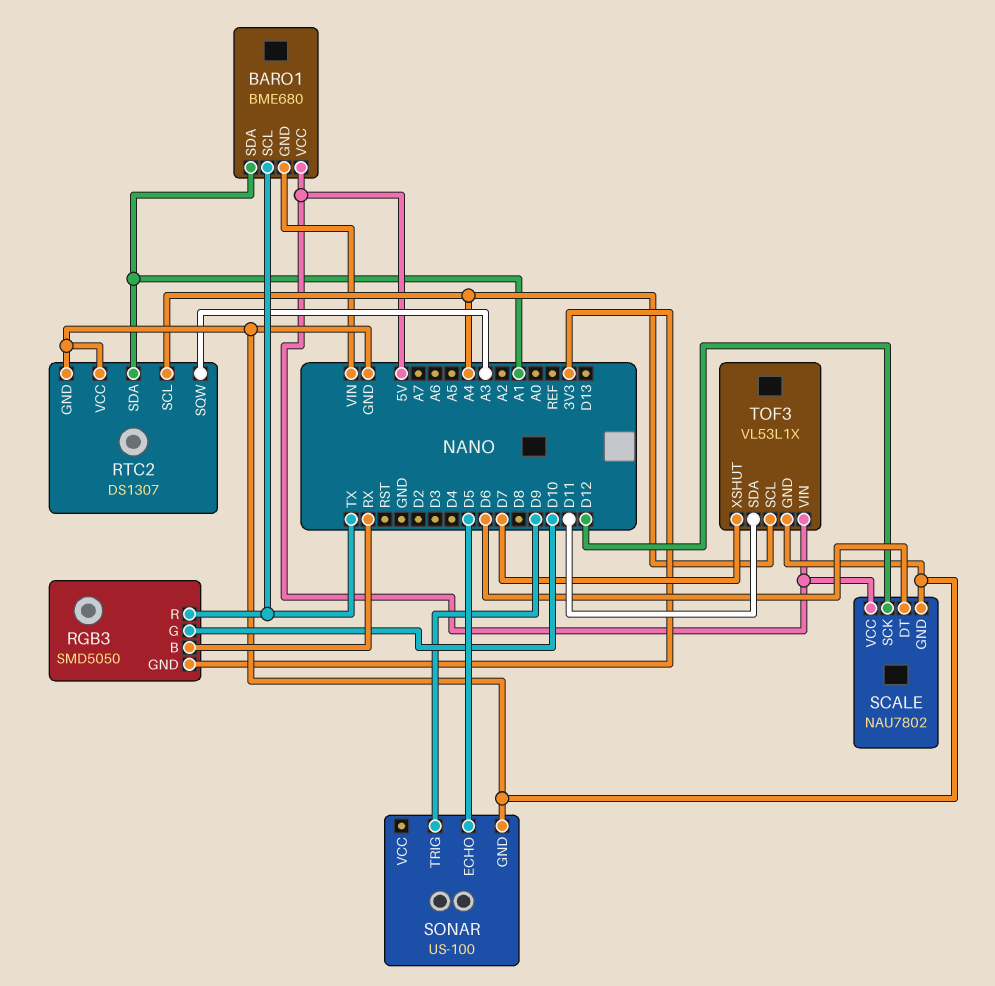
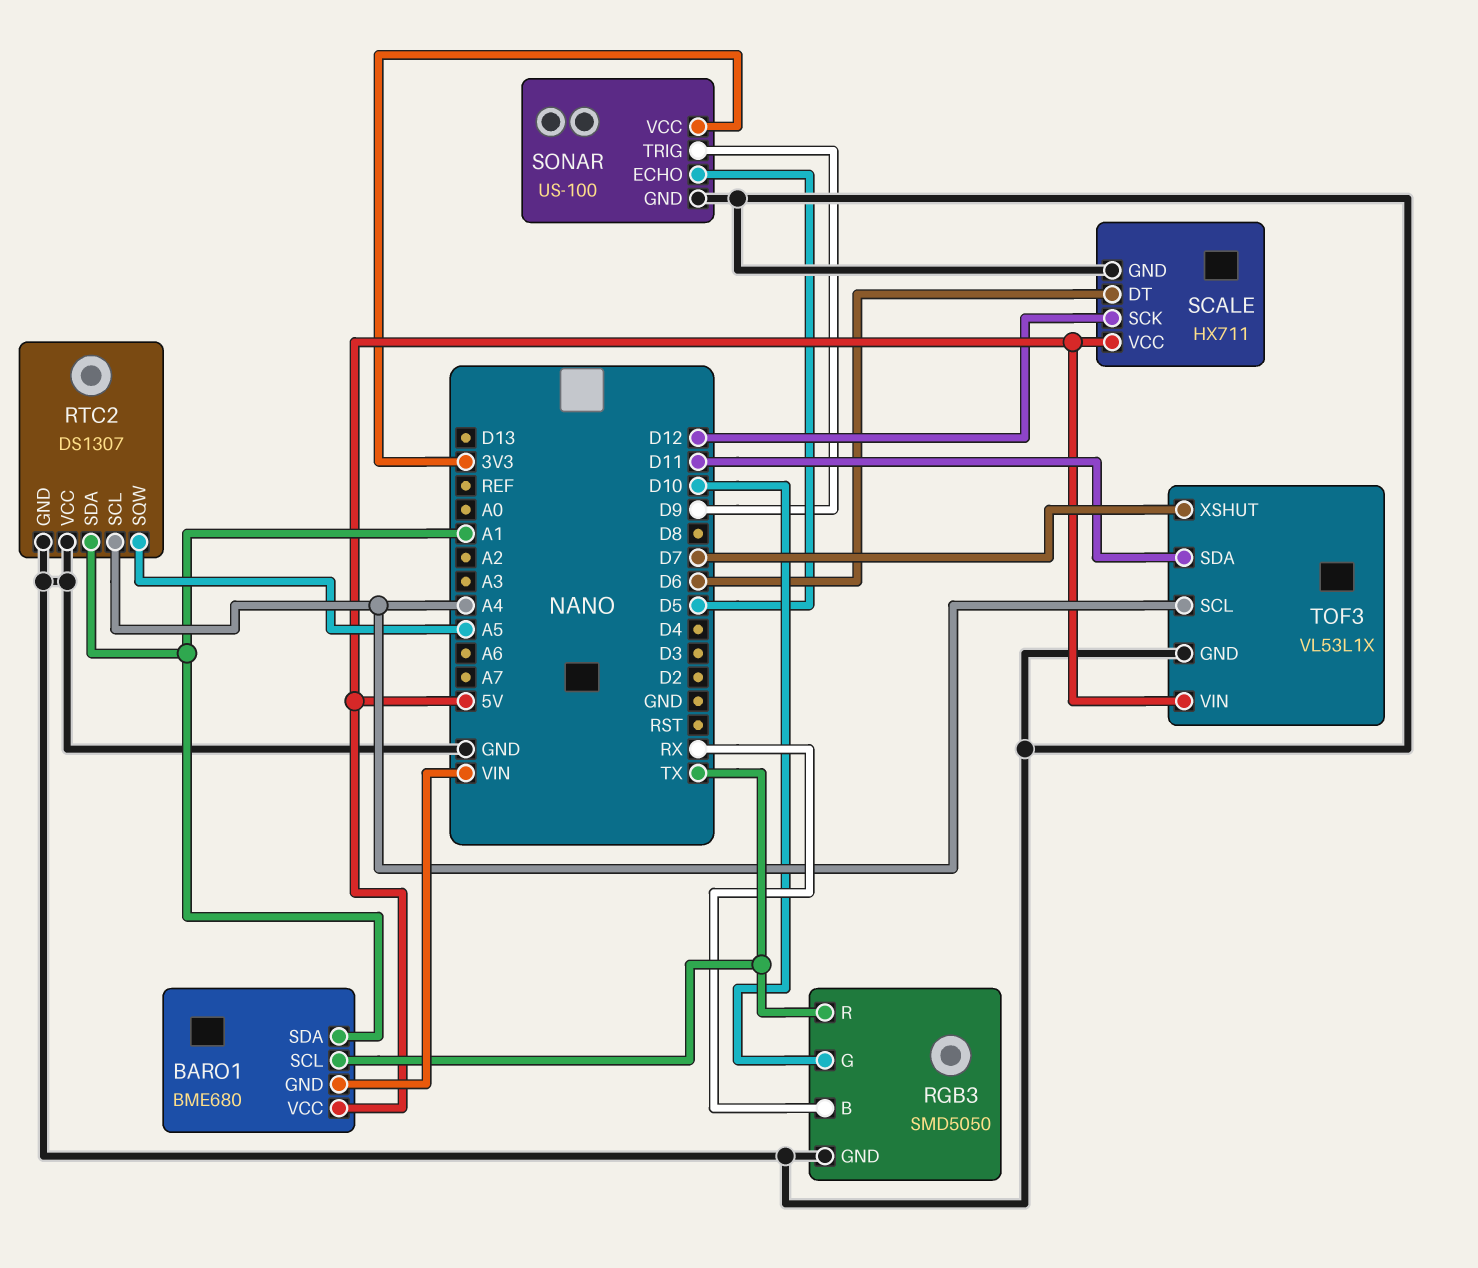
RGB3 pin GND: 3V3 -> GND
RTC2 pin SQW: A3 -> A5
SCALE: NAU7802 -> HX711
SONAR pin VCC: none -> 3V3

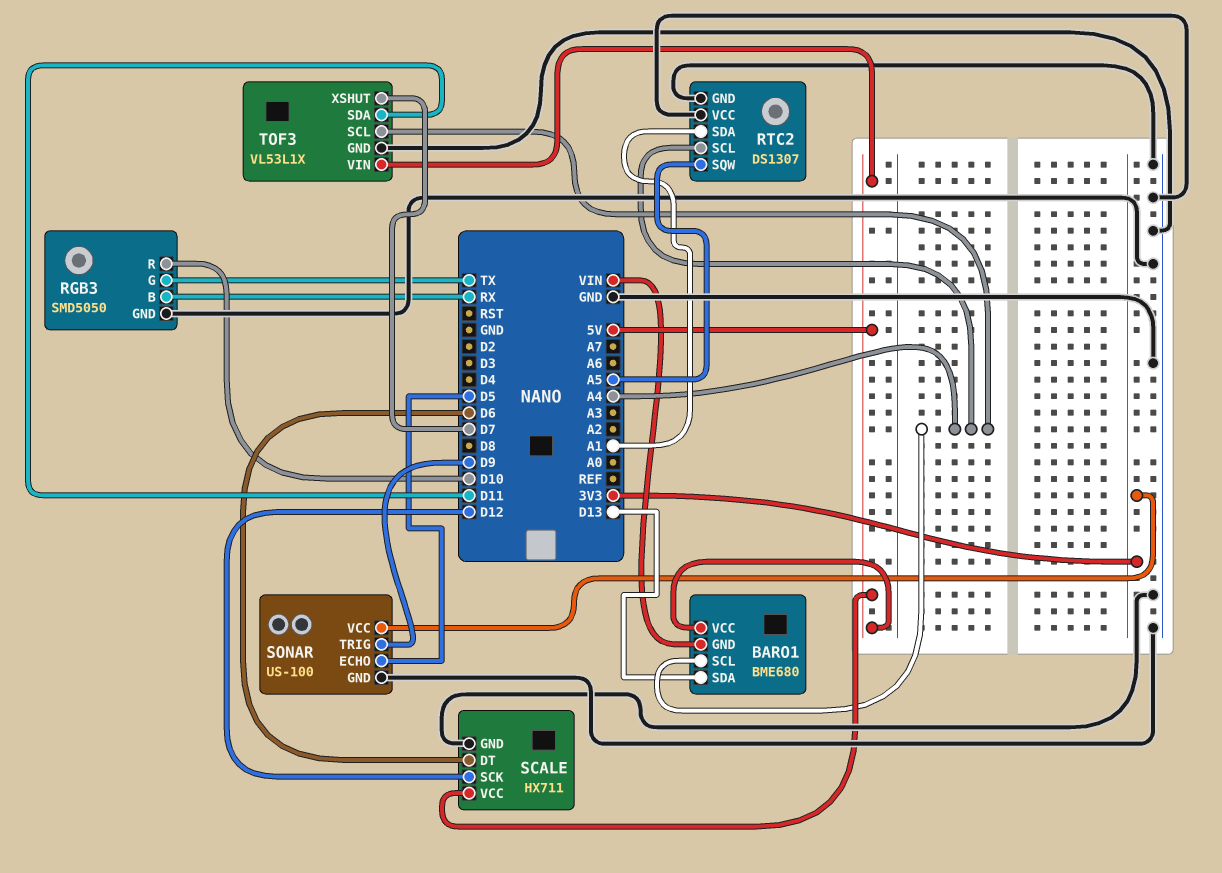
BARO1 pin SCL: TX -> A4
BARO1 pin SDA: A1 -> D13
RGB3 pin G: D10 -> TX
RGB3 pin R: TX -> D10

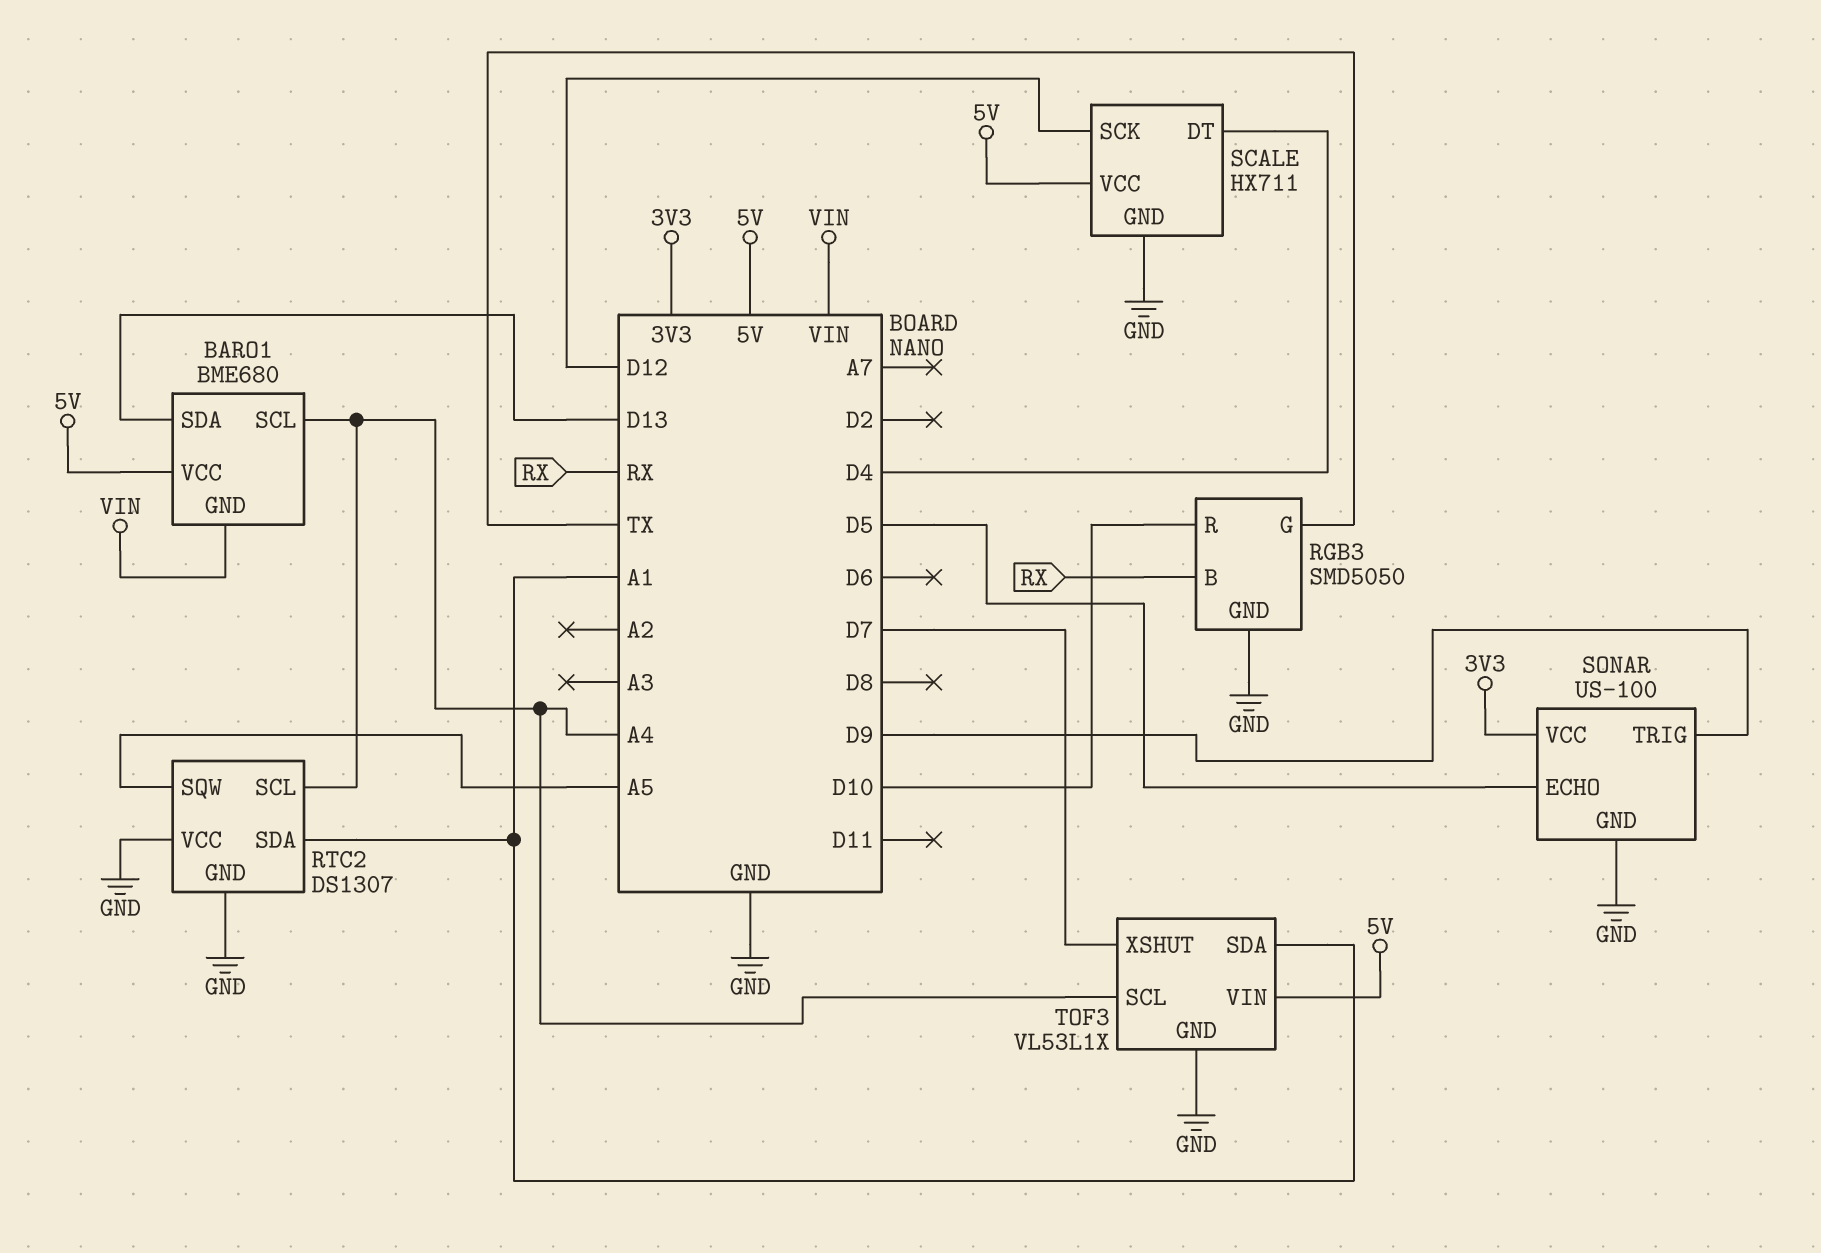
SCALE pin DT: D6 -> D4
TOF3 pin SDA: D11 -> A1

